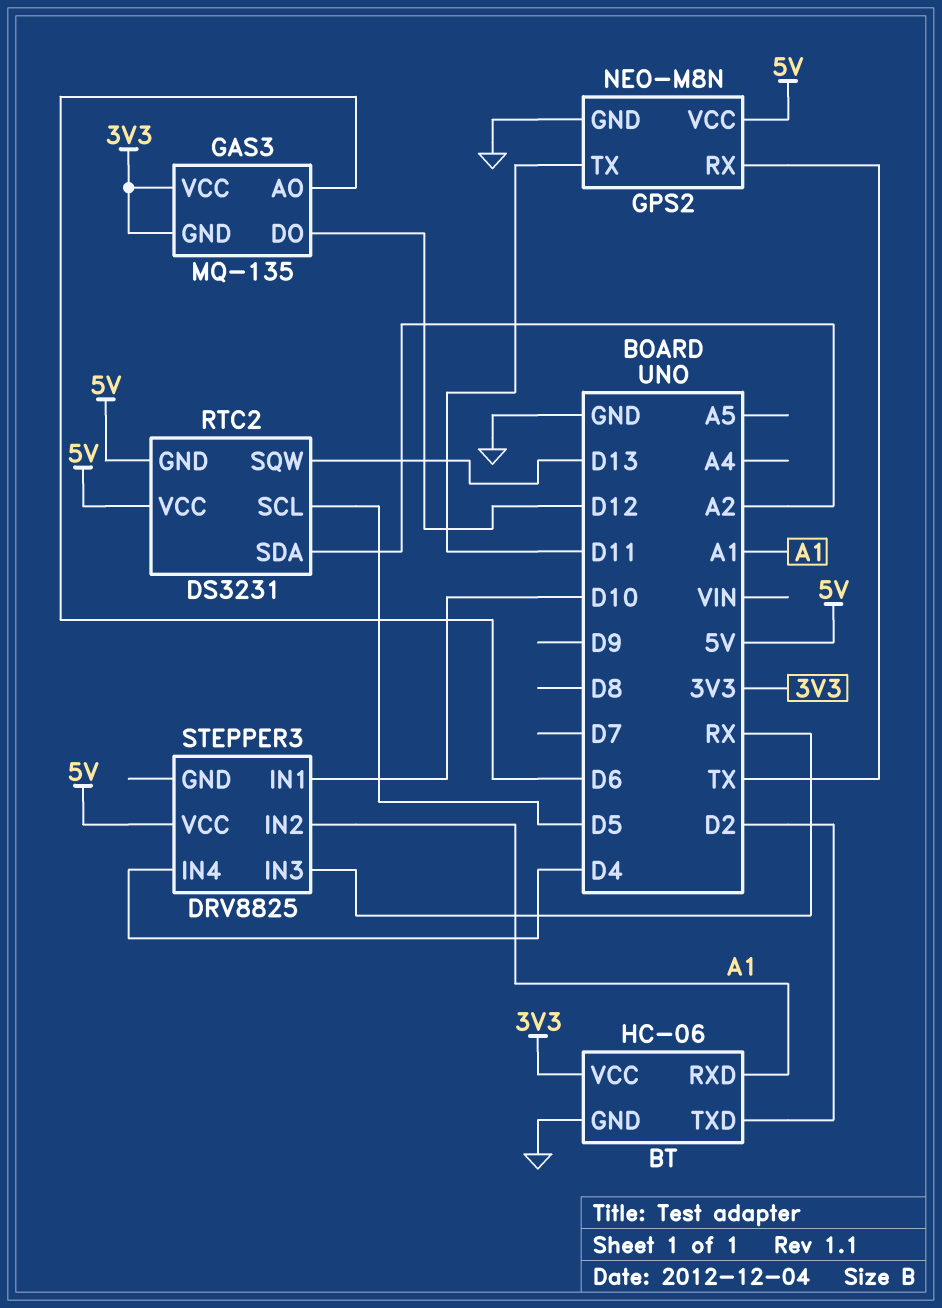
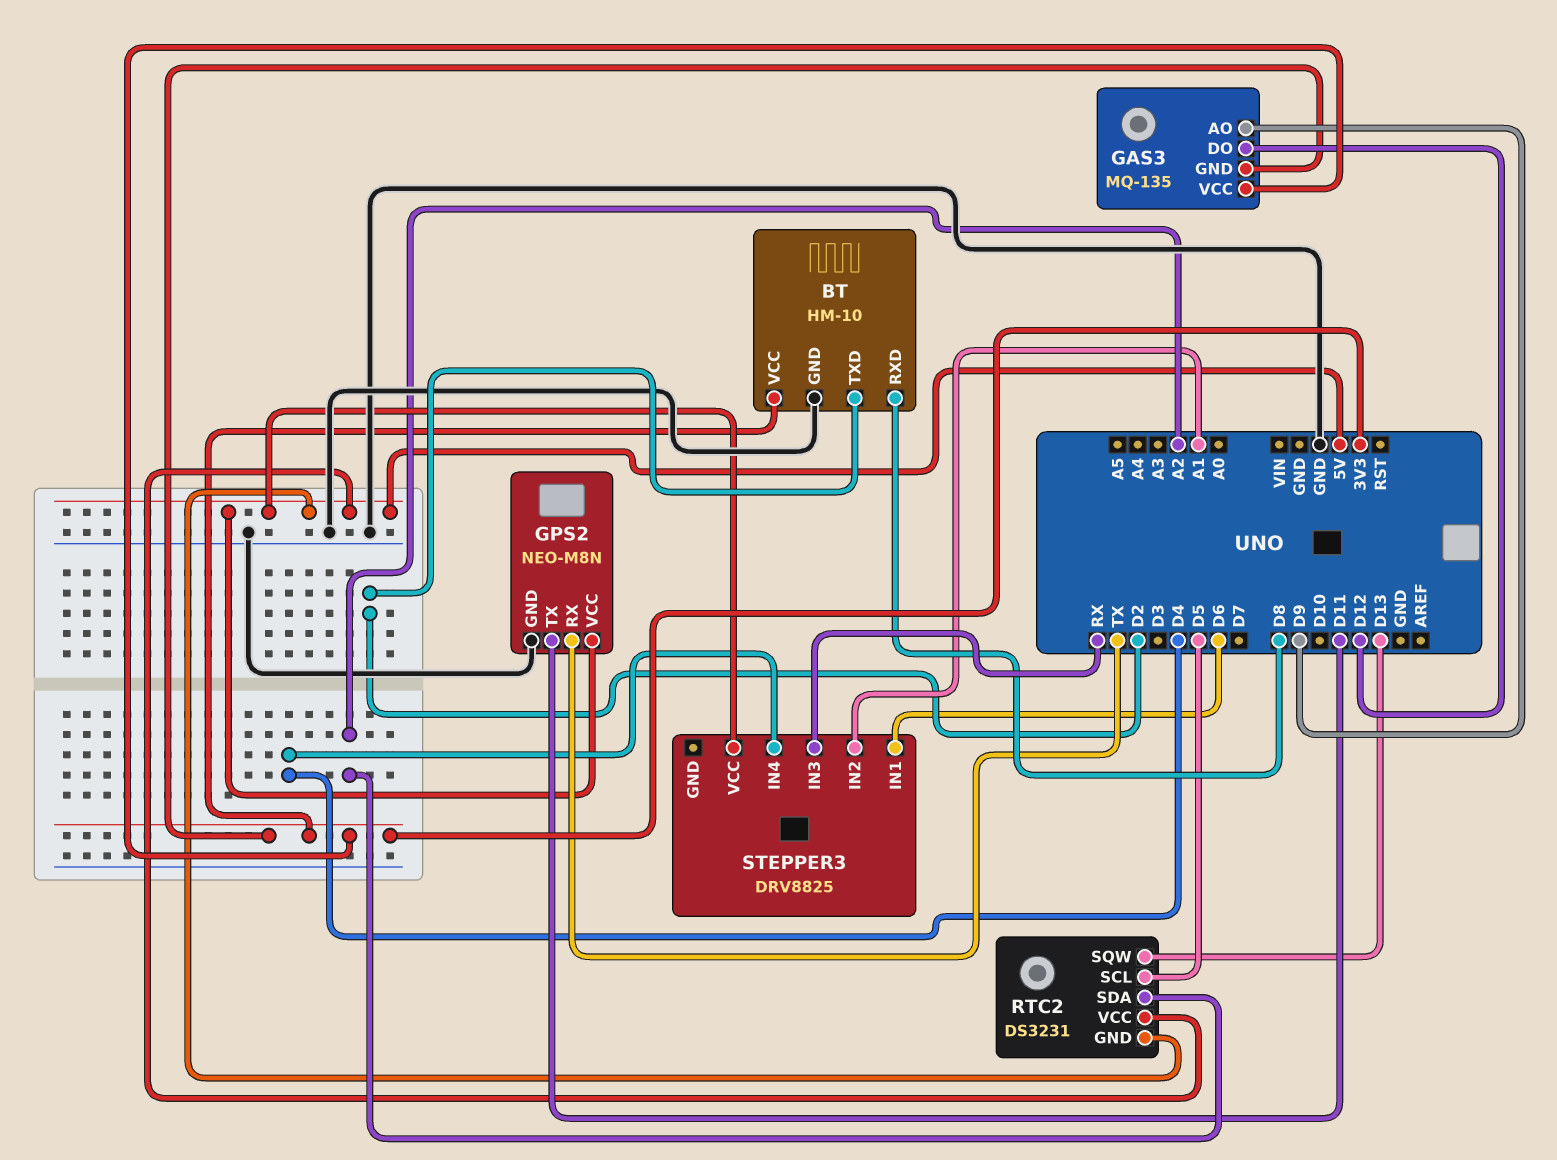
BT: HC-06 -> HM-10
BT pin RXD: A1 -> D8
GAS3 pin AO: D6 -> D9
STEPPER3 pin IN1: D10 -> D6

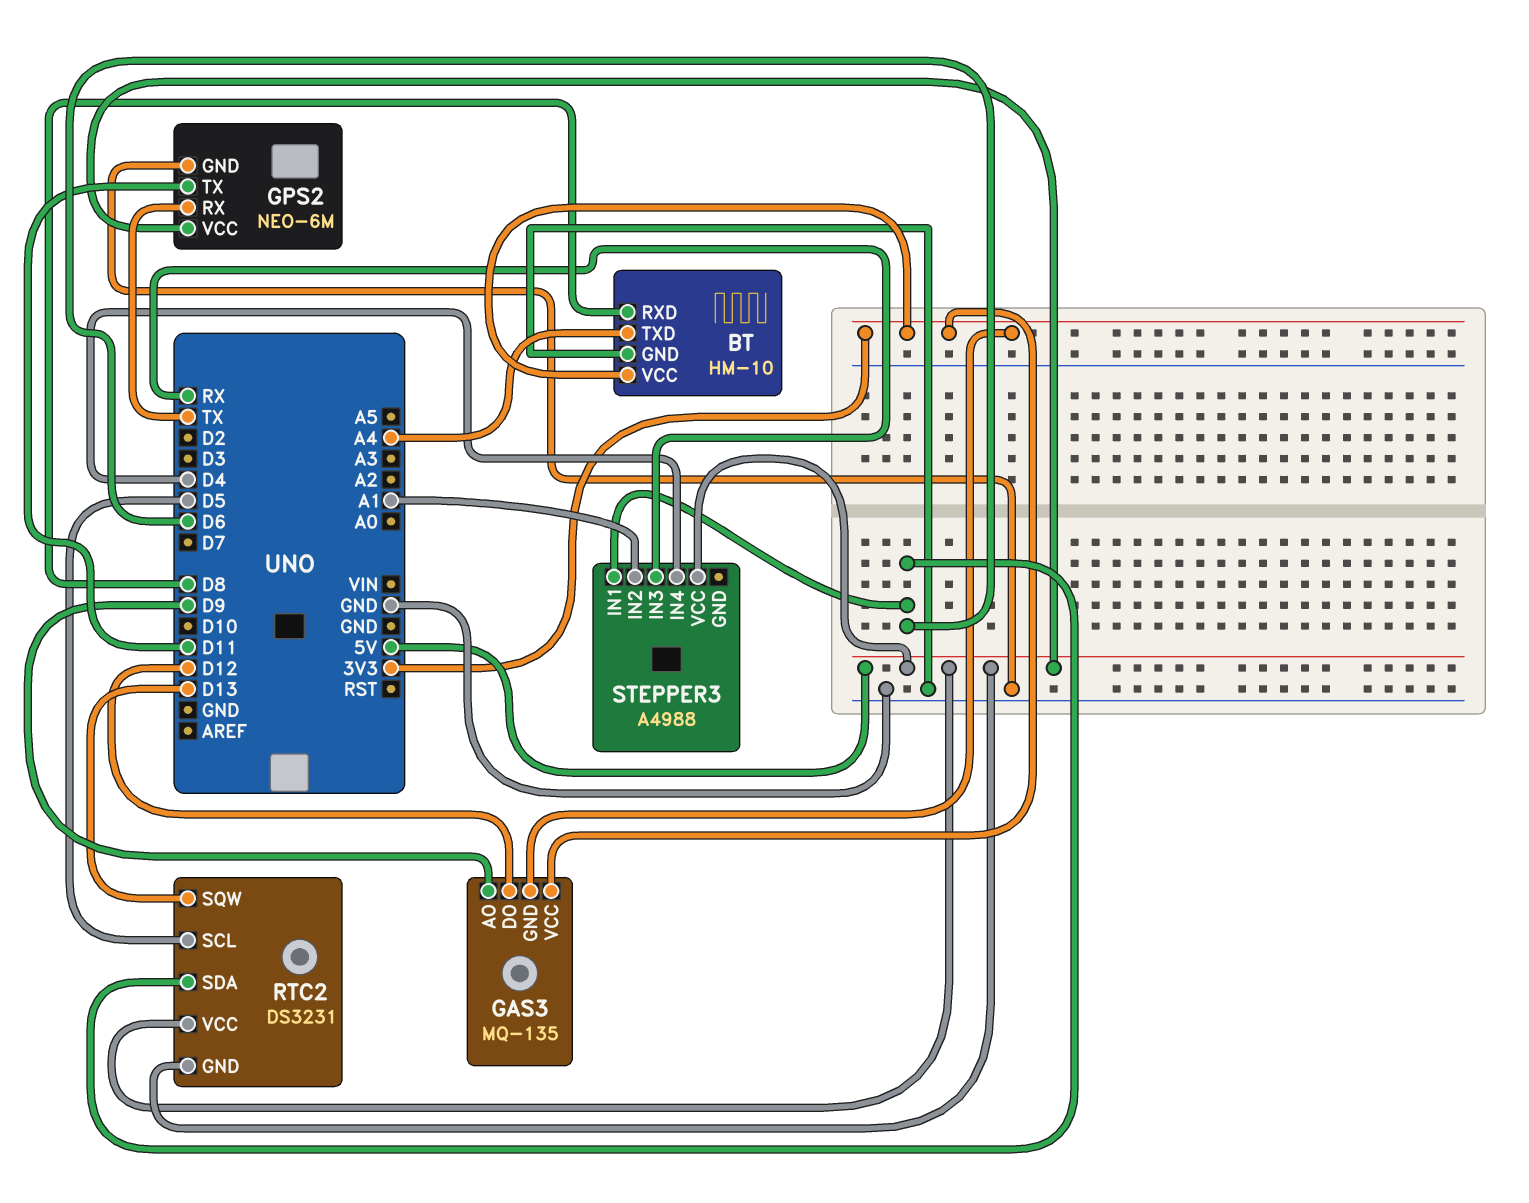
BT pin TXD: D2 -> A4
GPS2: NEO-M8N -> NEO-6M
RTC2 pin SDA: A2 -> D6
STEPPER3: DRV8825 -> A4988

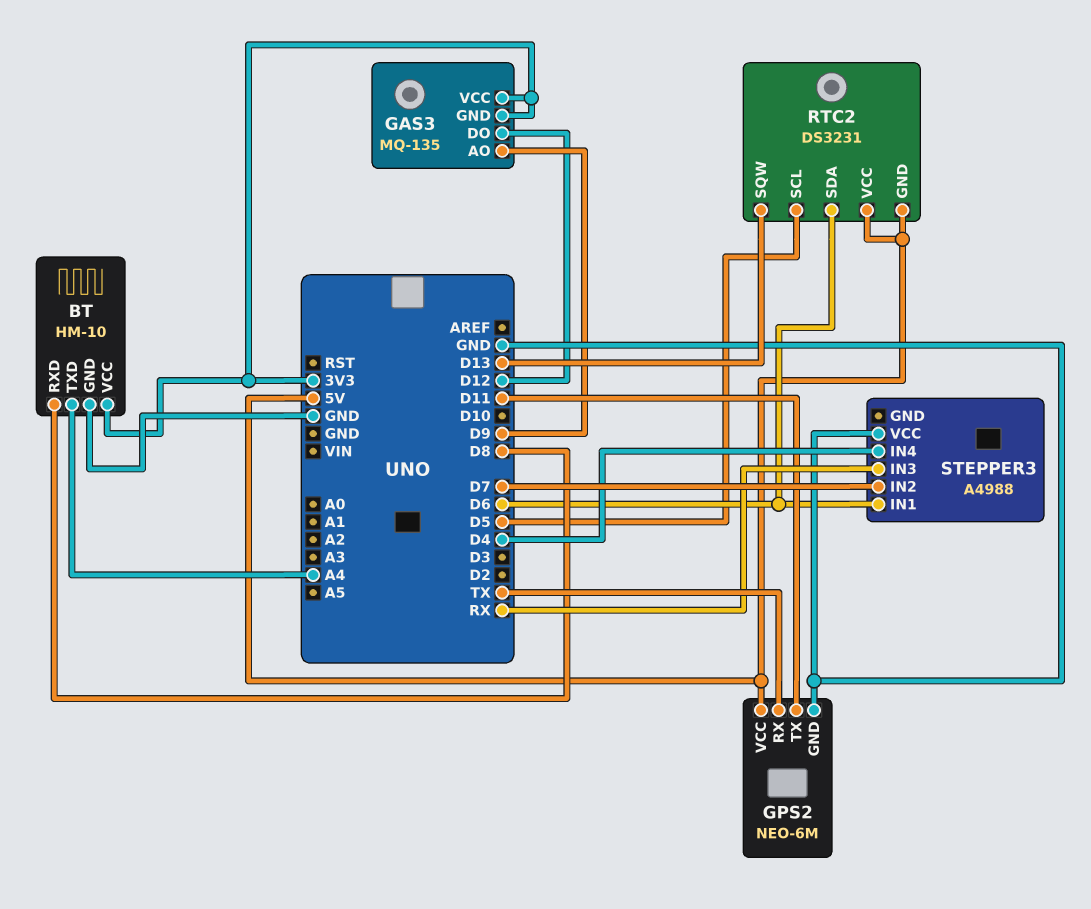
STEPPER3 pin IN2: A1 -> D7
STEPPER3 pin VCC: 5V -> GND

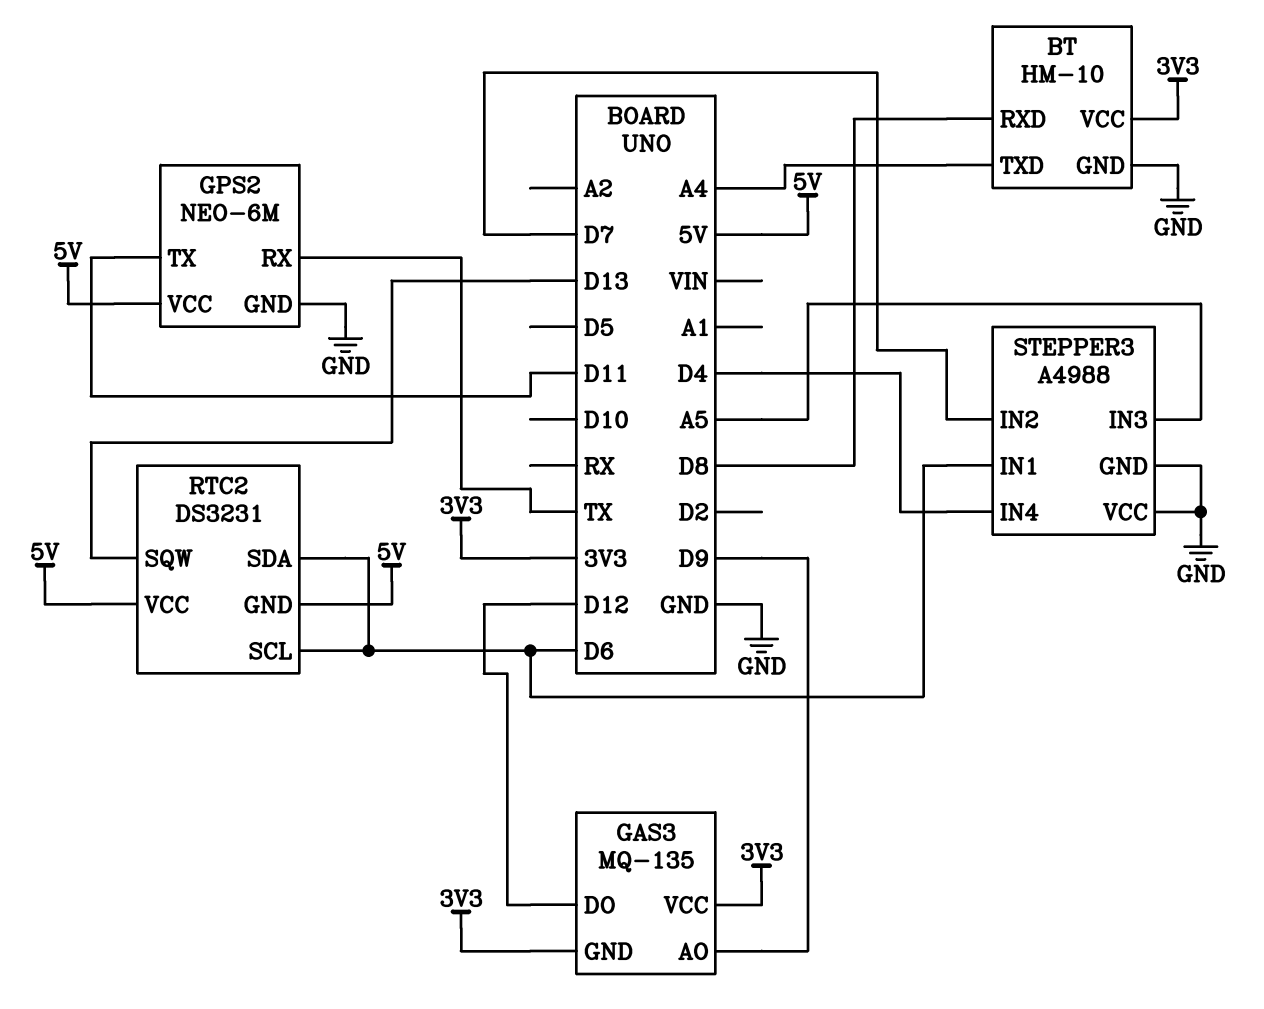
RTC2 pin SCL: D5 -> D6
STEPPER3 pin GND: none -> GND
STEPPER3 pin IN3: RX -> A5

